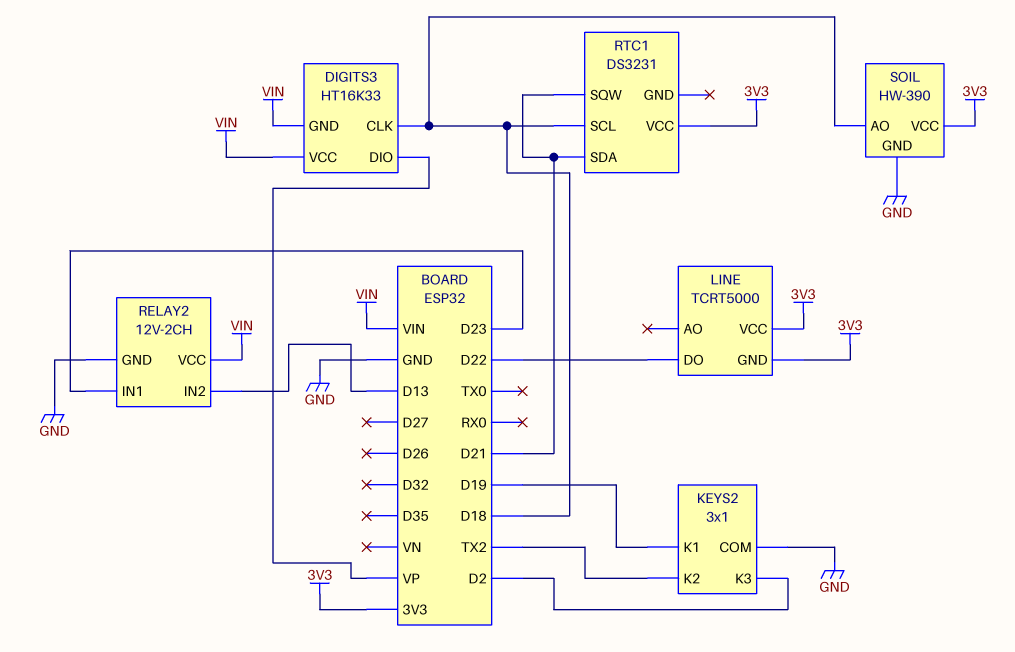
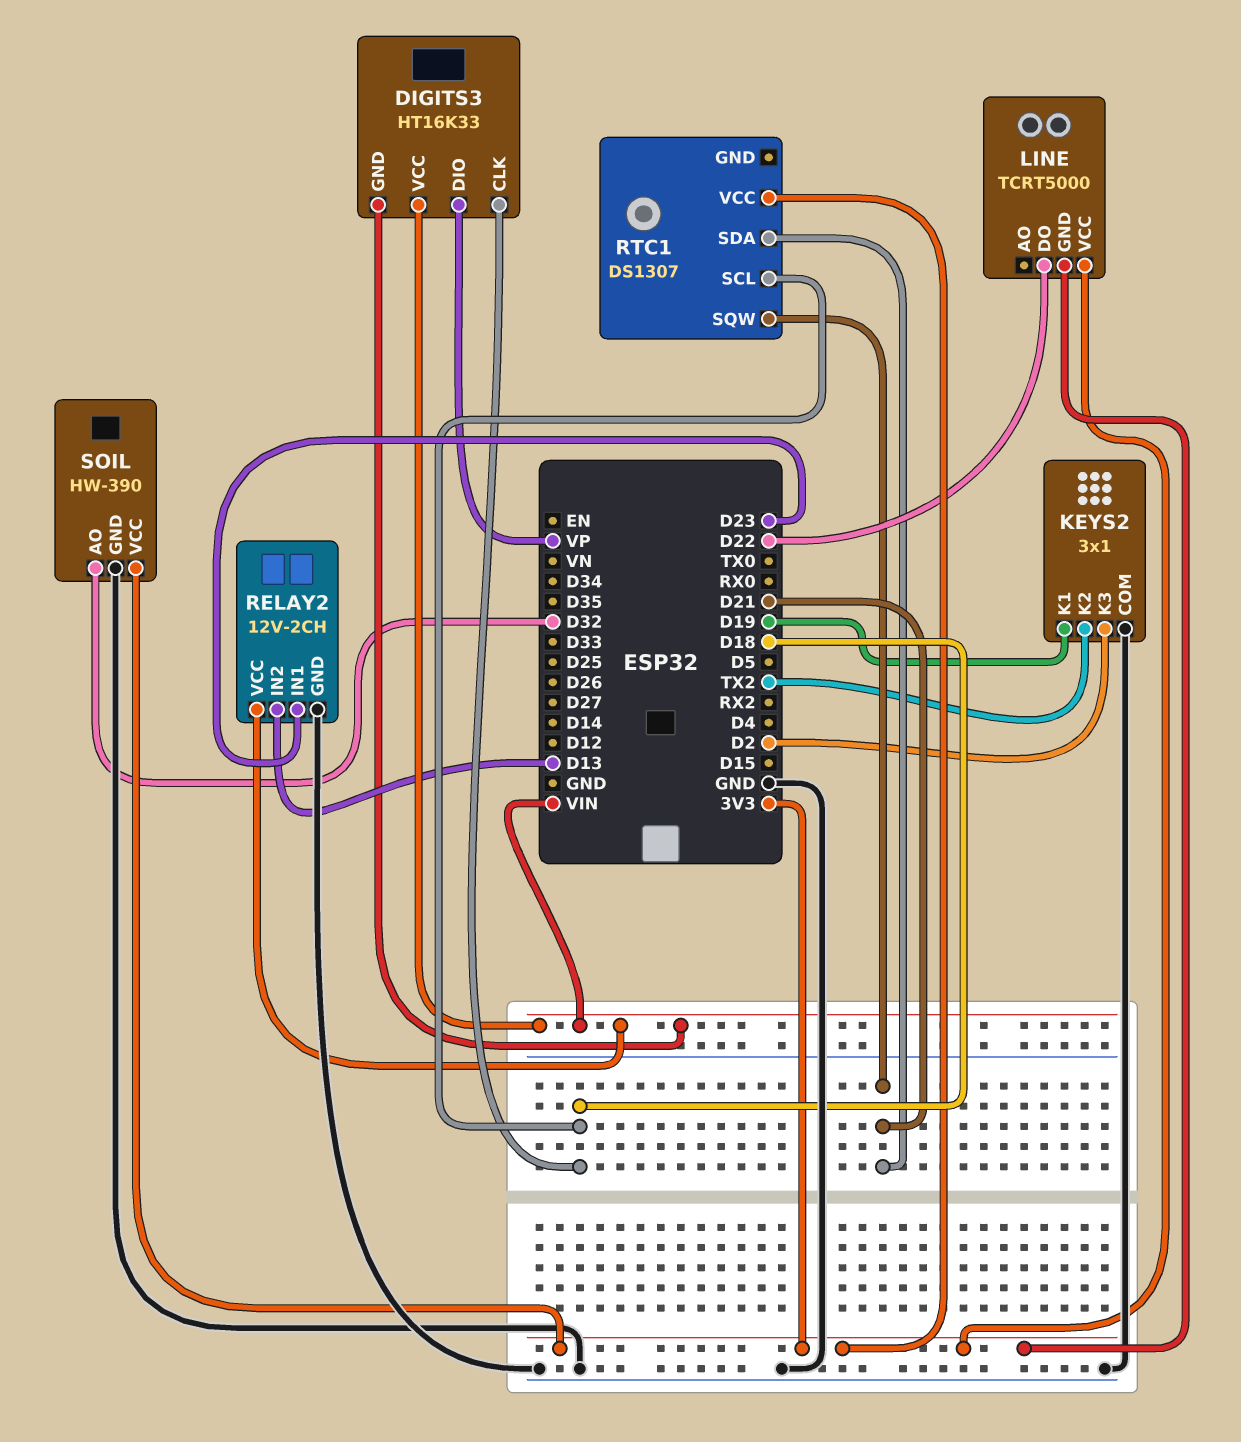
RTC1: DS3231 -> DS1307
SOIL pin AO: D18 -> D32

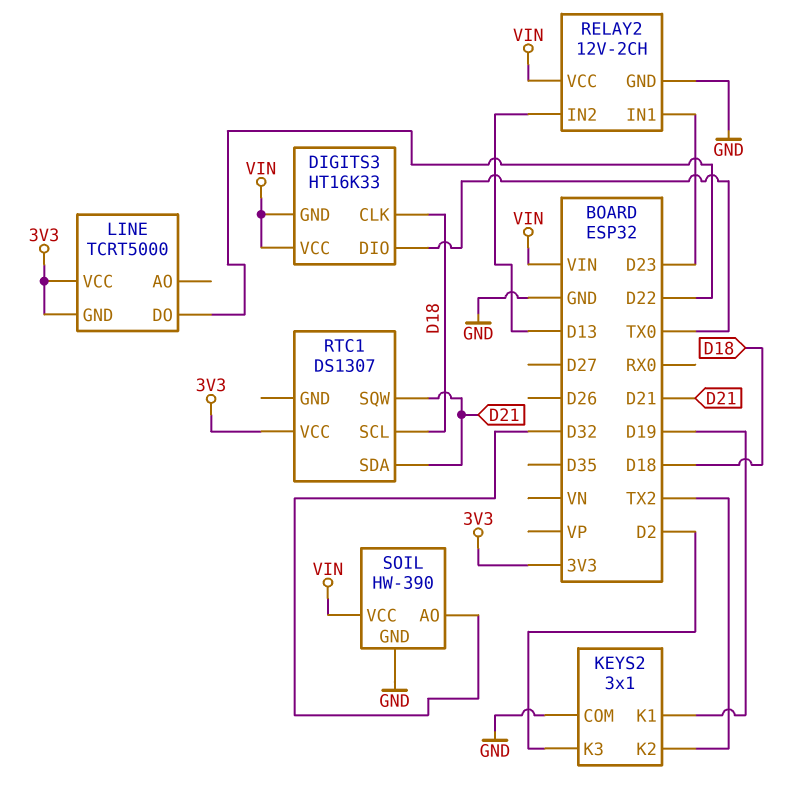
DIGITS3 pin DIO: VP -> TX0
SOIL pin VCC: 3V3 -> VIN

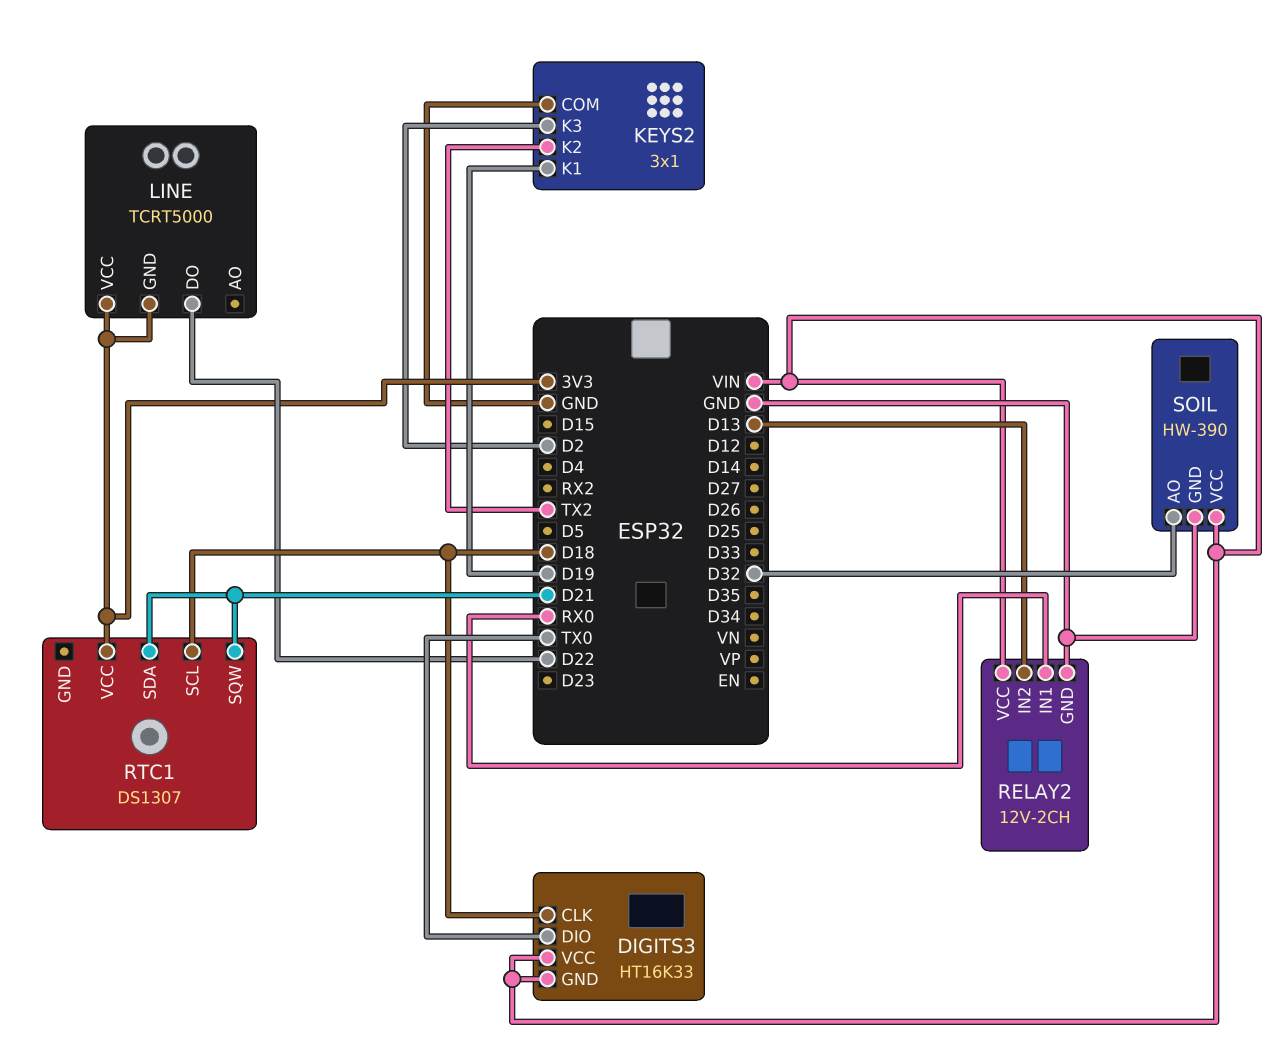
RELAY2 pin IN1: D23 -> RX0

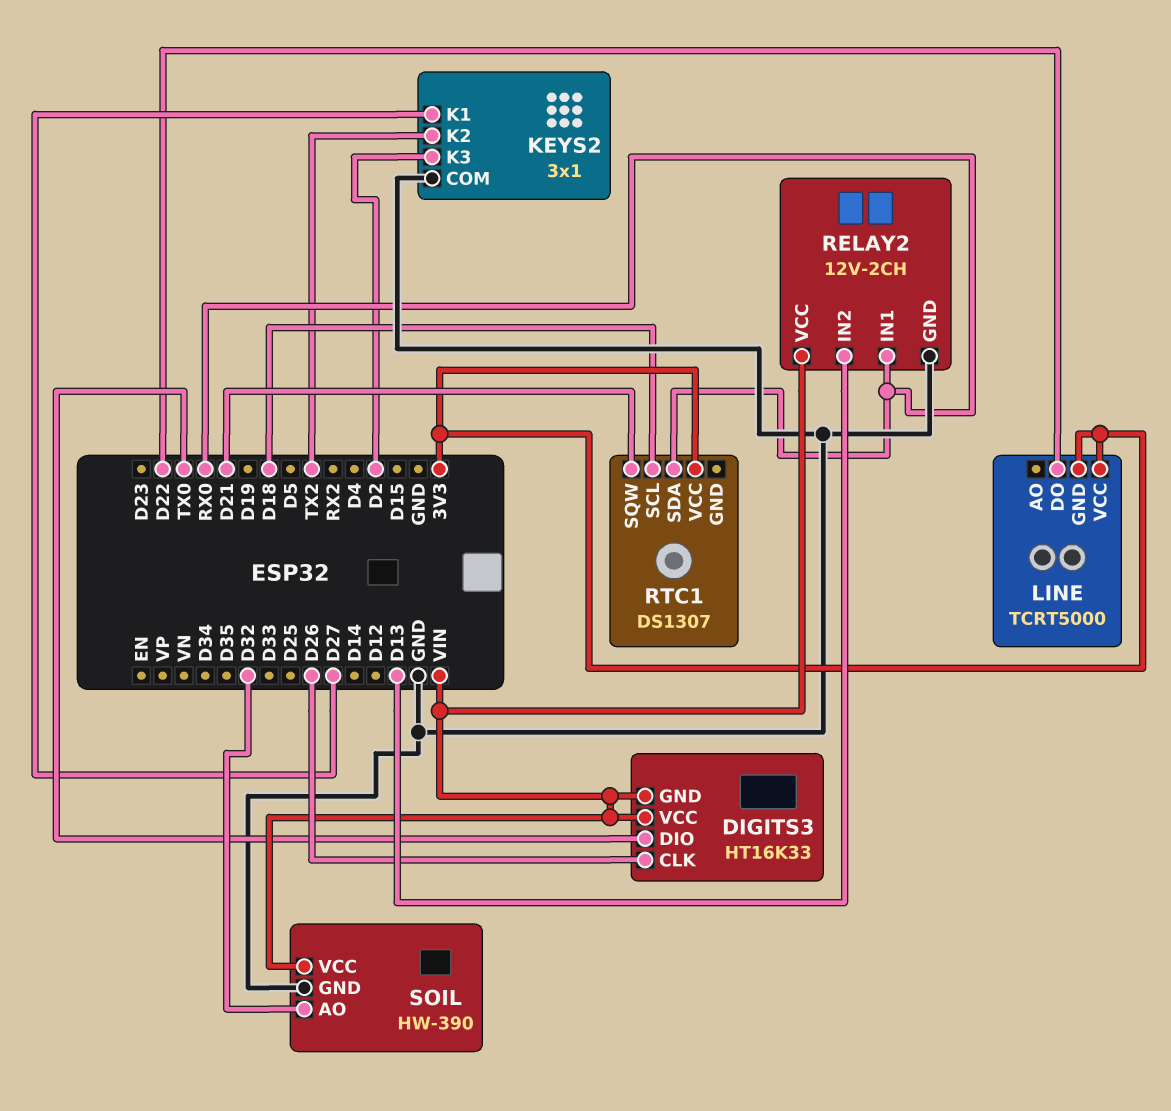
DIGITS3 pin CLK: D18 -> D26
KEYS2 pin K1: D19 -> D27
RTC1 pin SDA: D21 -> RX0

